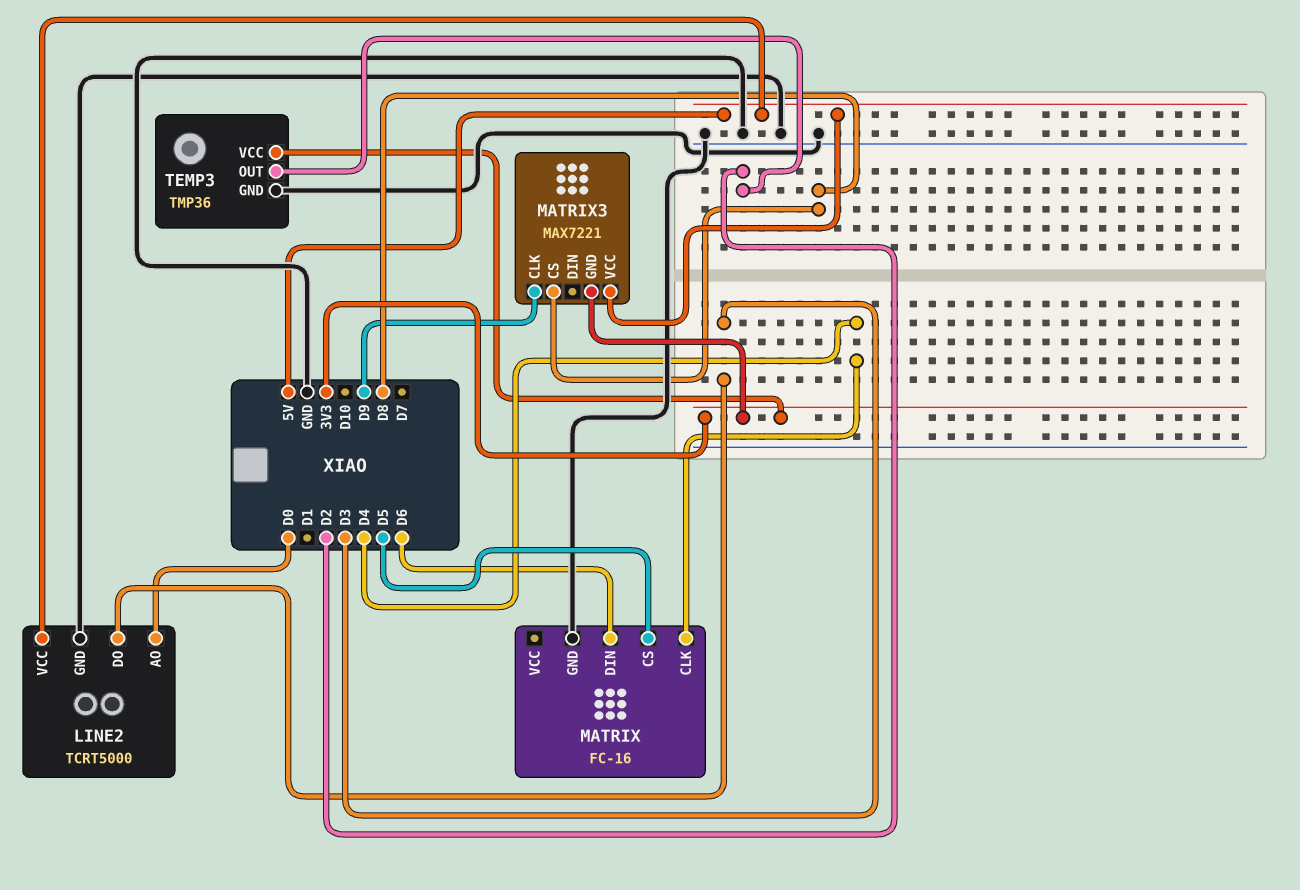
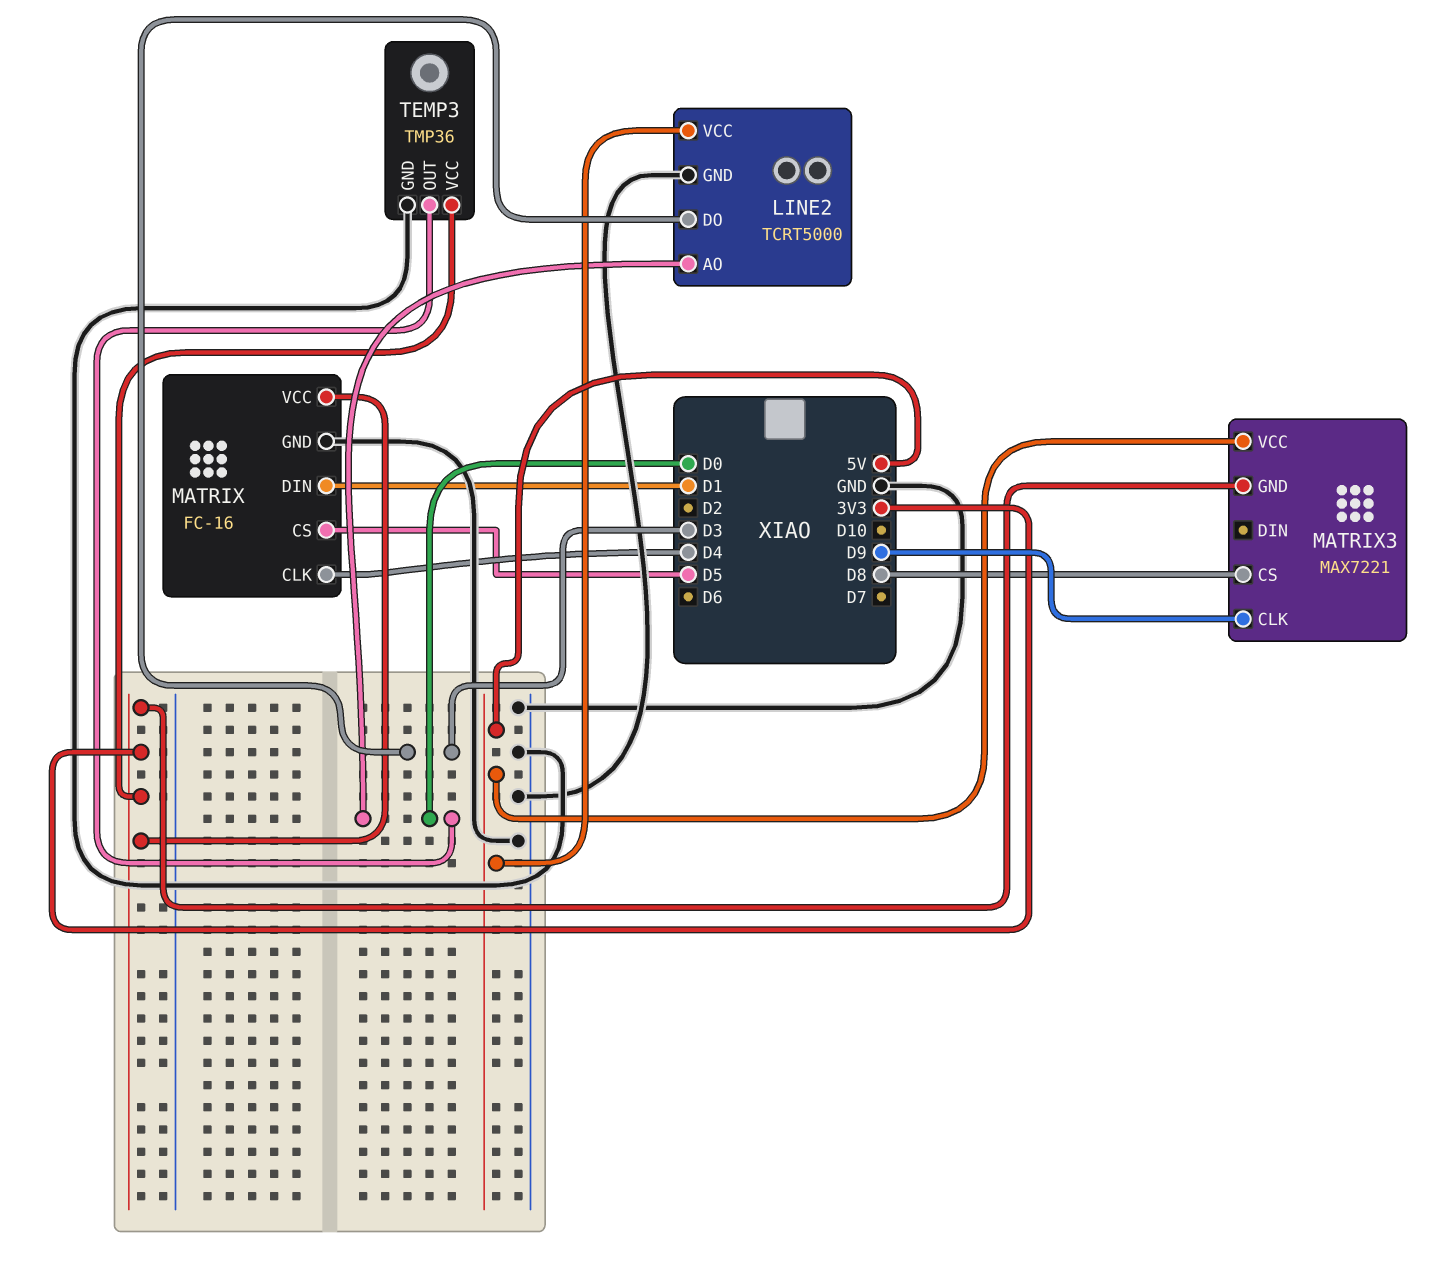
MATRIX pin DIN: D6 -> D1
MATRIX pin VCC: none -> 3V3
TEMP3 pin OUT: D2 -> D0

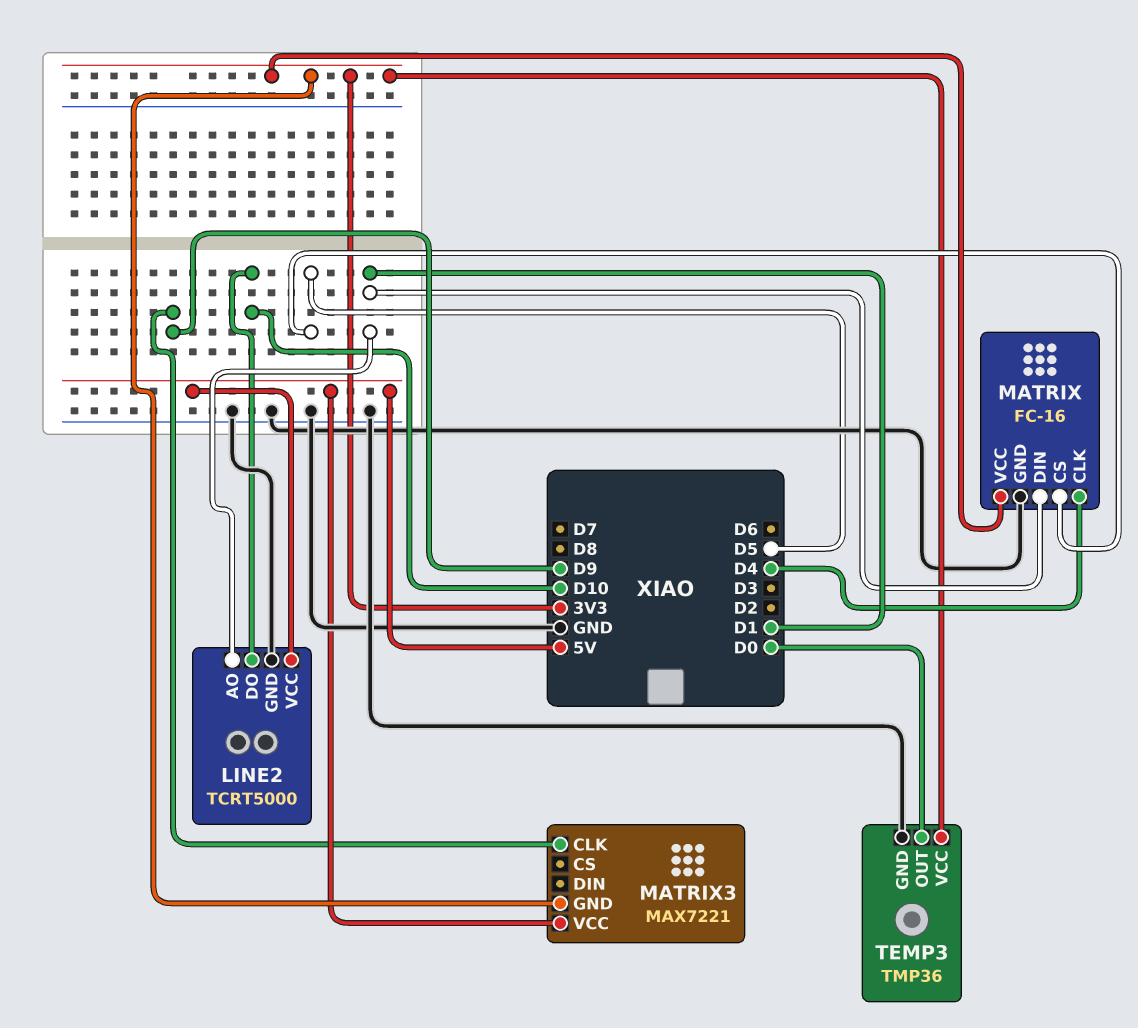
LINE2 pin AO: D0 -> D1
LINE2 pin DO: D3 -> D10
MATRIX3 pin CS: D8 -> none

